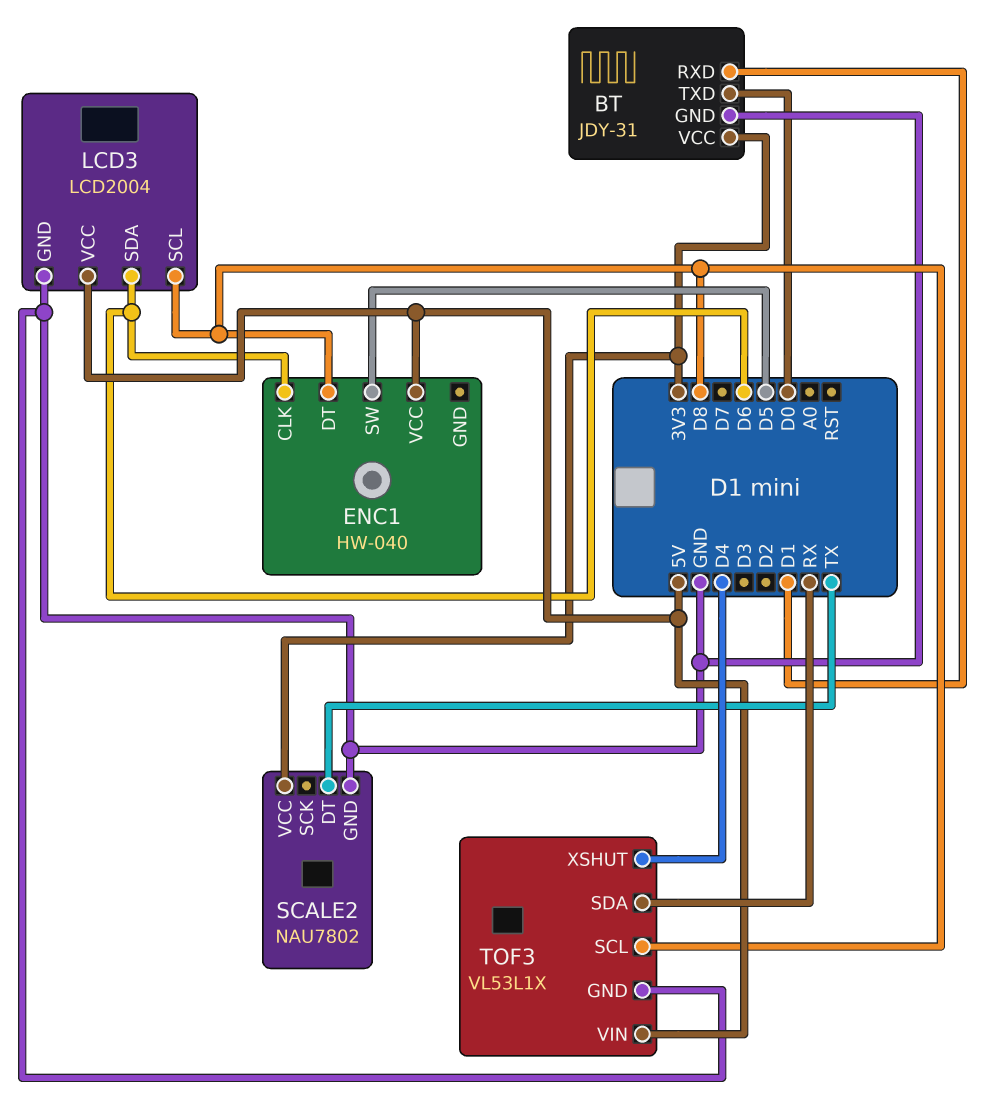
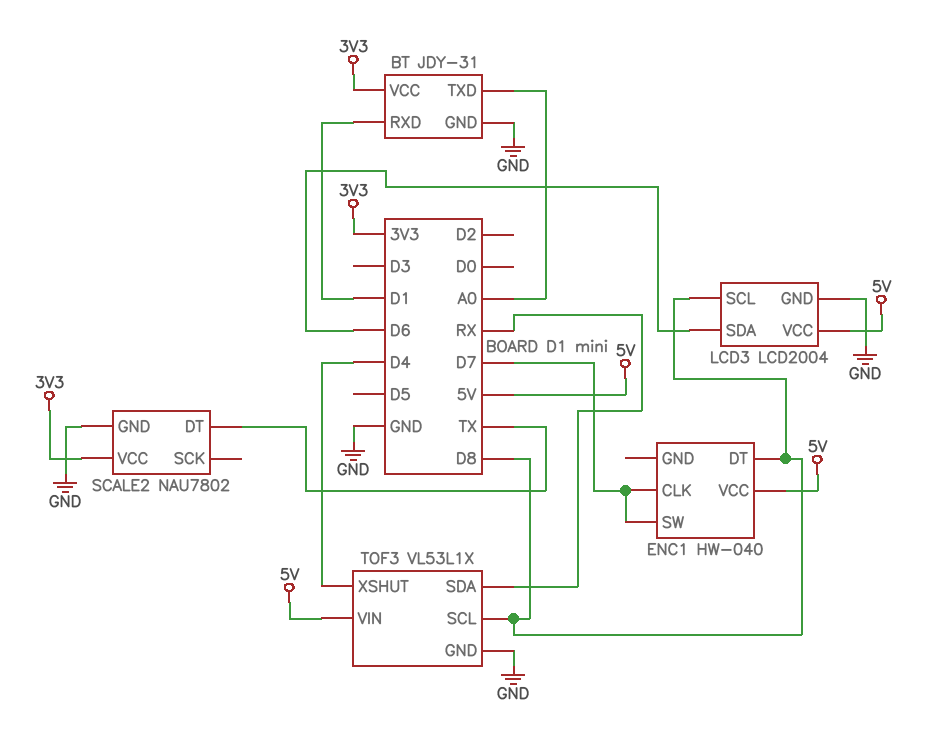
BT pin TXD: D0 -> A0
ENC1 pin CLK: D6 -> D7
ENC1 pin SW: D5 -> D7

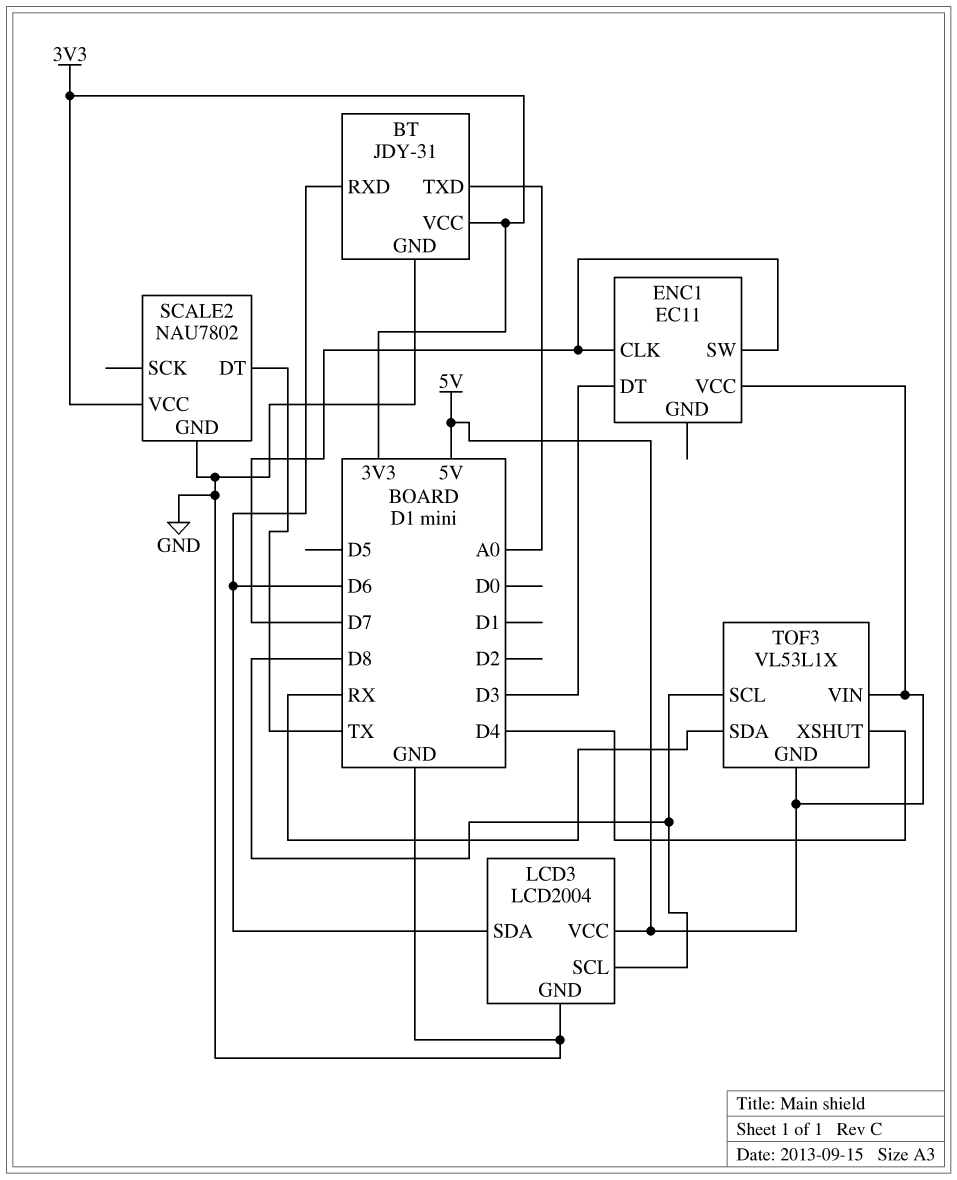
BT pin RXD: D1 -> D6
ENC1: HW-040 -> EC11
ENC1 pin DT: D8 -> D3
TOF3 pin GND: GND -> 5V

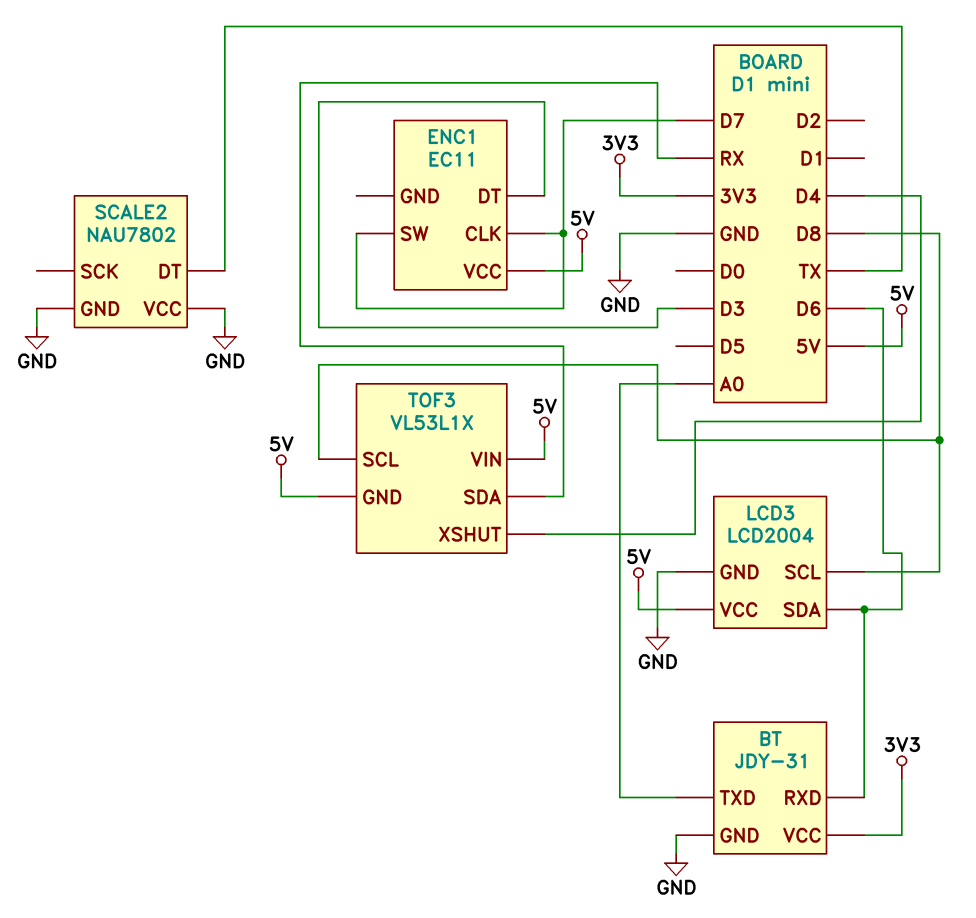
SCALE2 pin VCC: 3V3 -> GND

